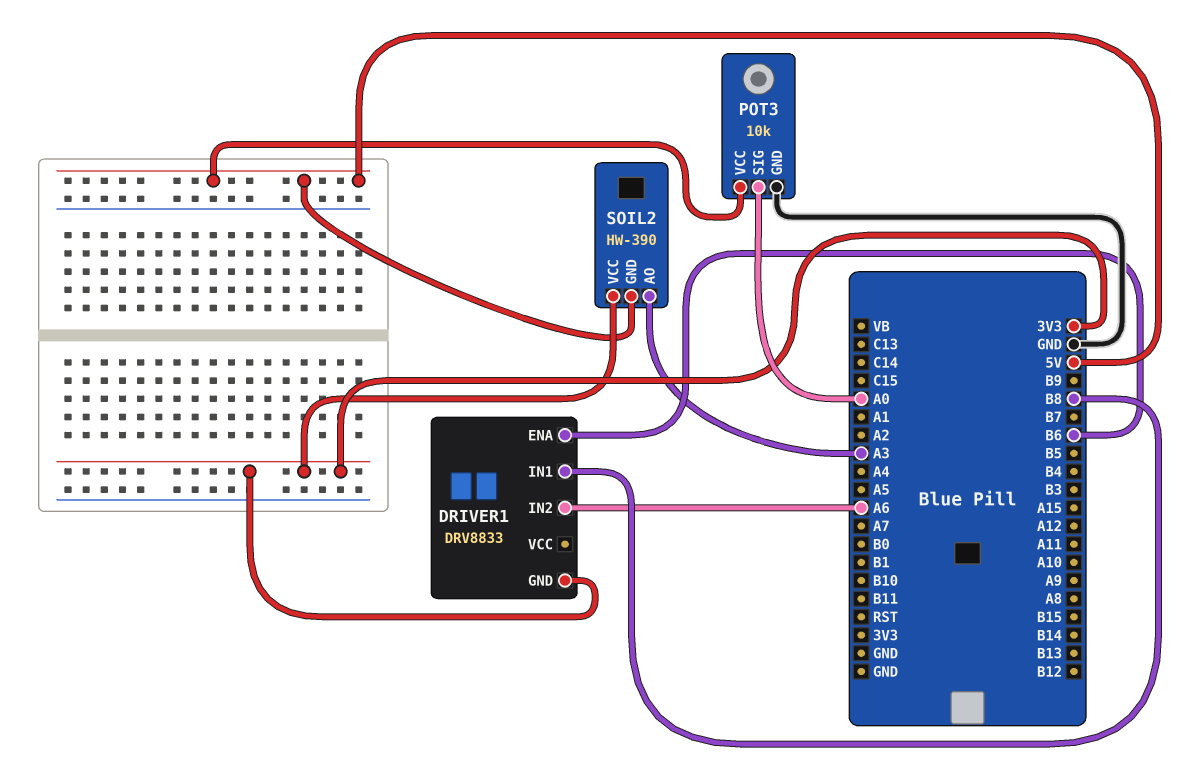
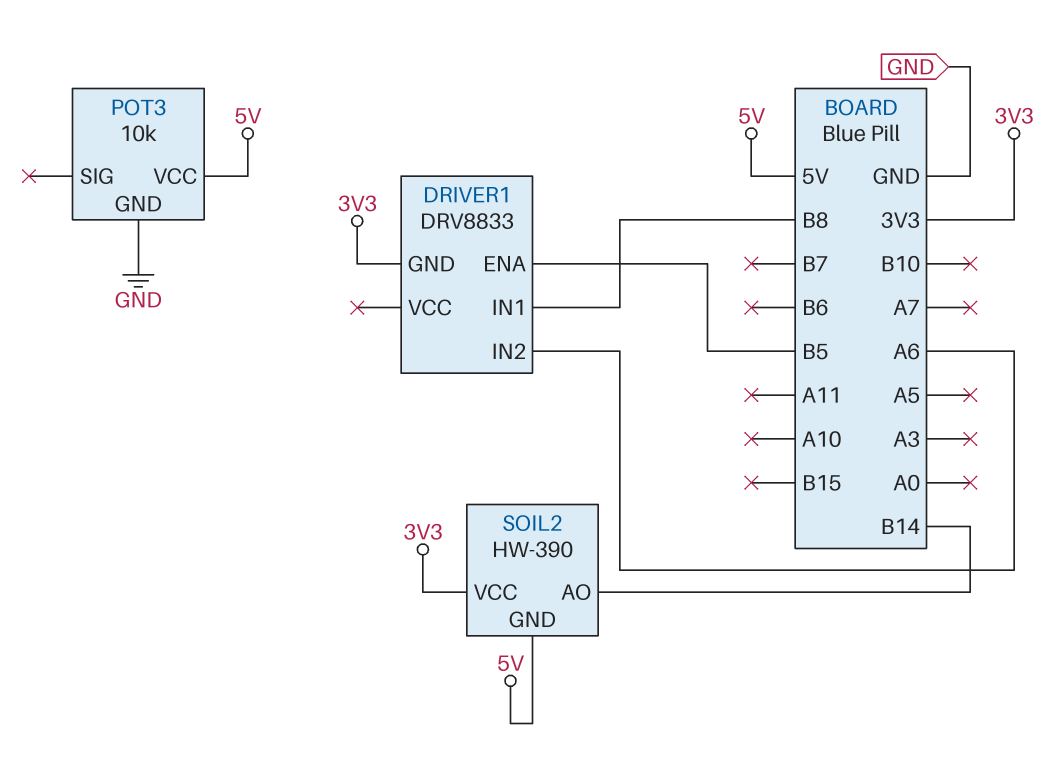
DRIVER1 pin ENA: B6 -> B5
POT3 pin SIG: A0 -> none
SOIL2 pin AO: A3 -> B14

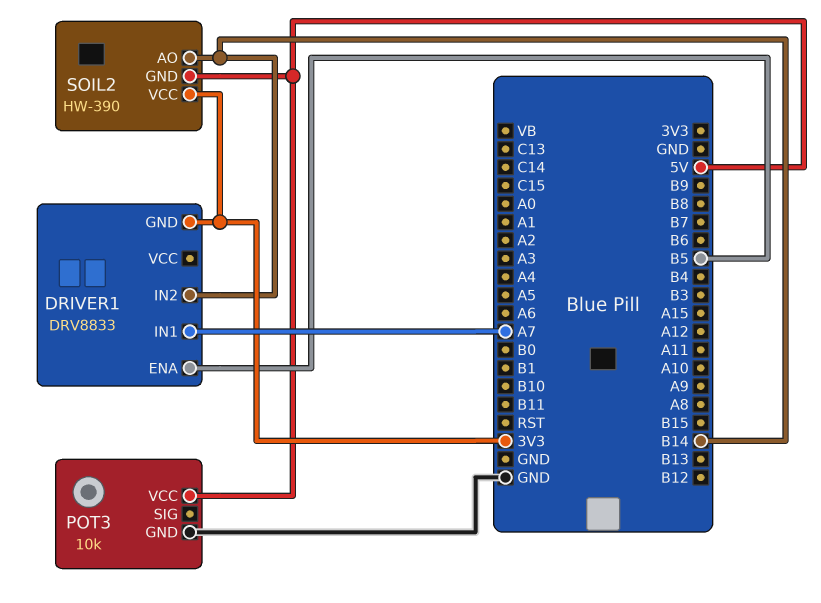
DRIVER1 pin IN1: B8 -> A7
DRIVER1 pin IN2: A6 -> B14

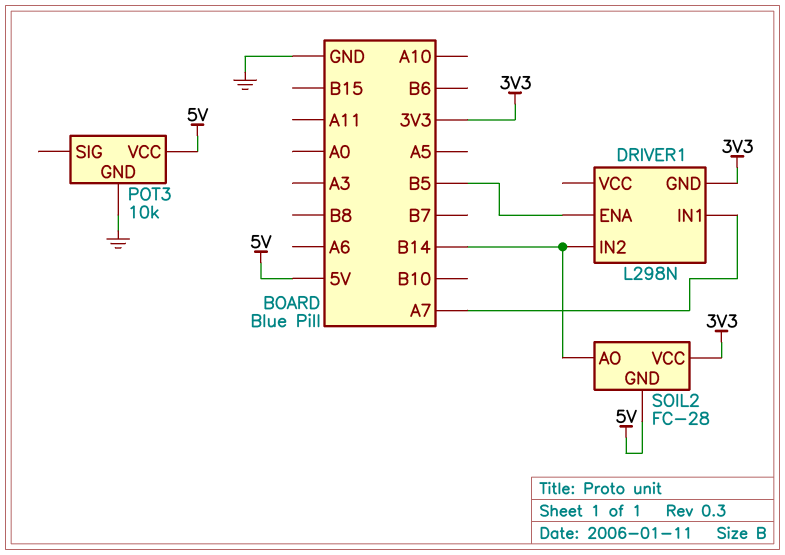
DRIVER1: DRV8833 -> L298N
SOIL2: HW-390 -> FC-28

